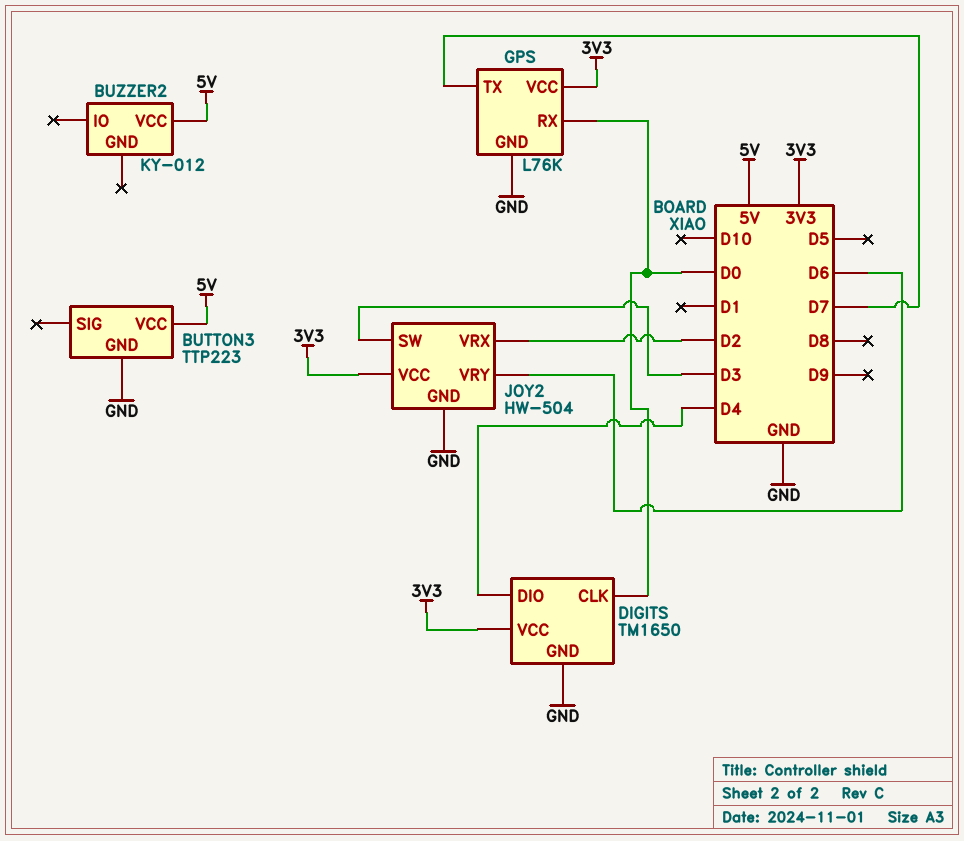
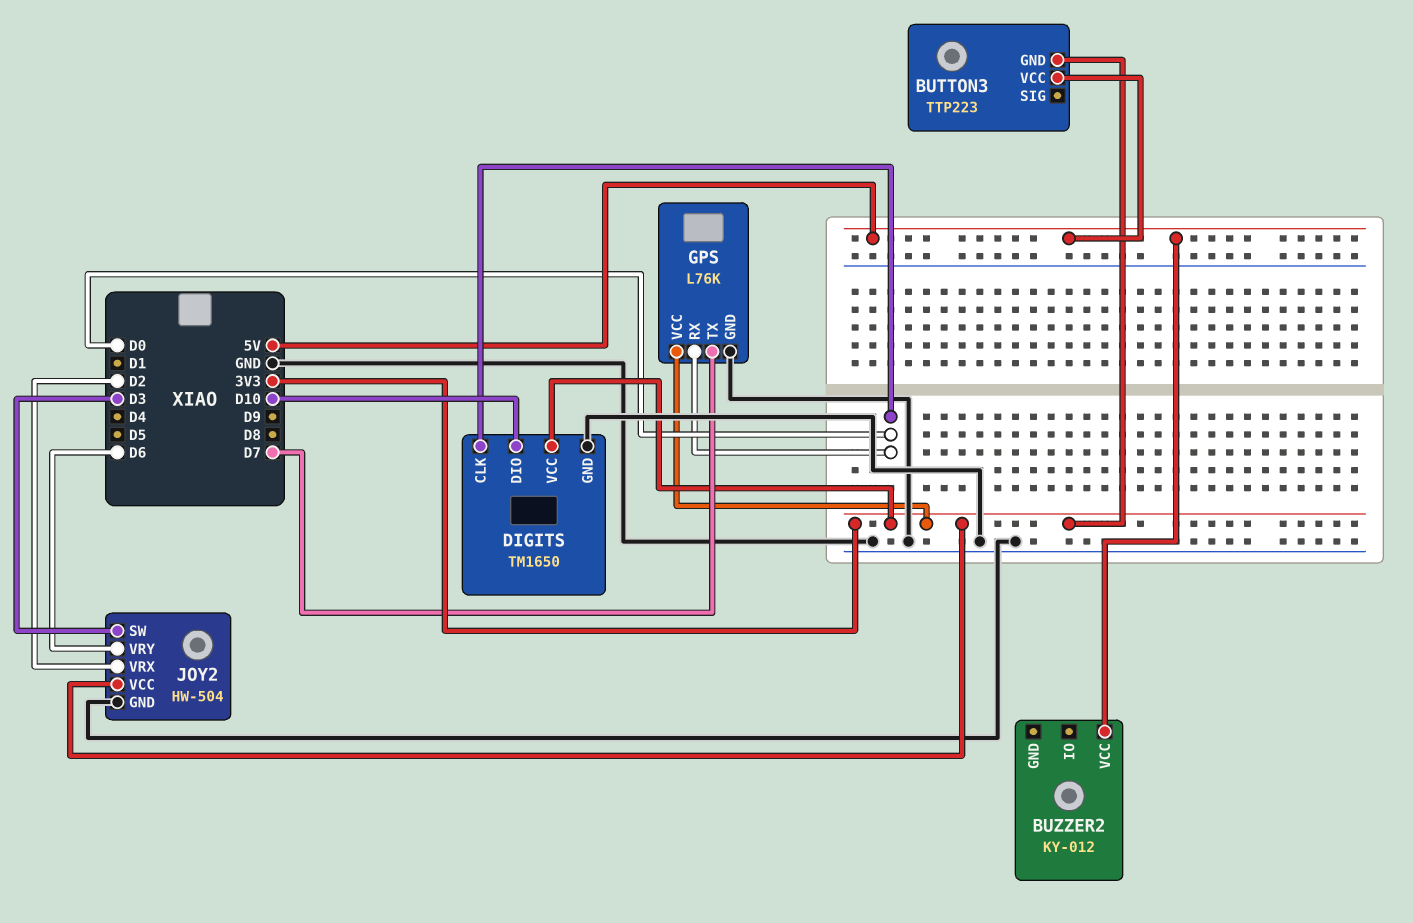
BUTTON3 pin GND: GND -> 3V3
DIGITS pin DIO: D4 -> D10

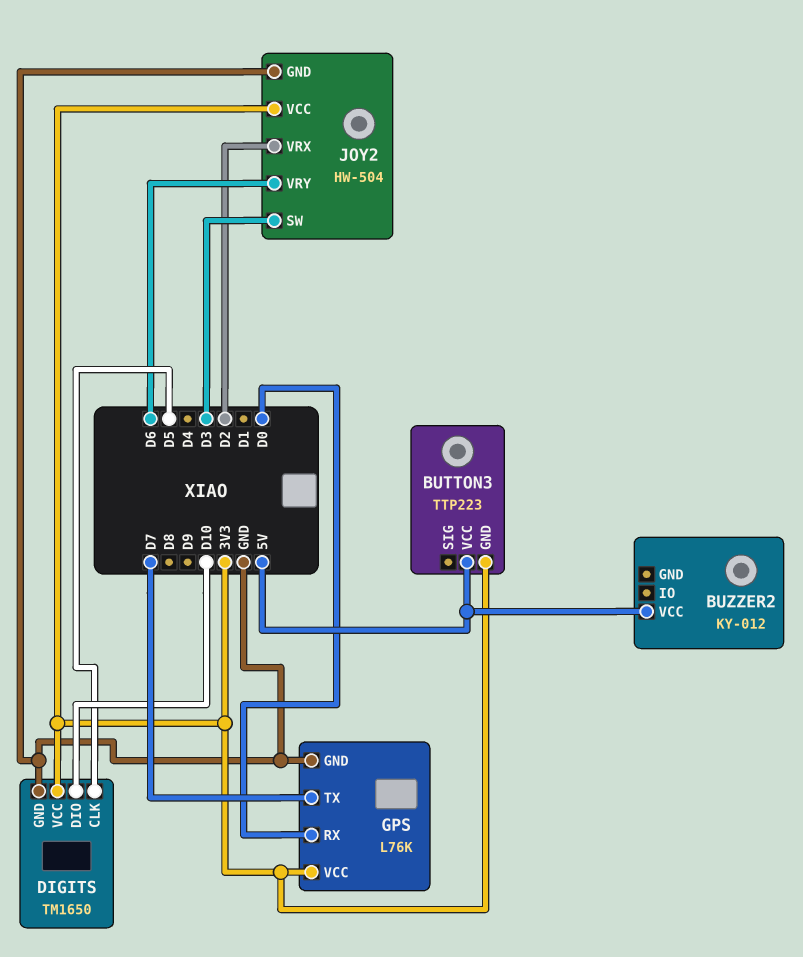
DIGITS pin CLK: D0 -> D5

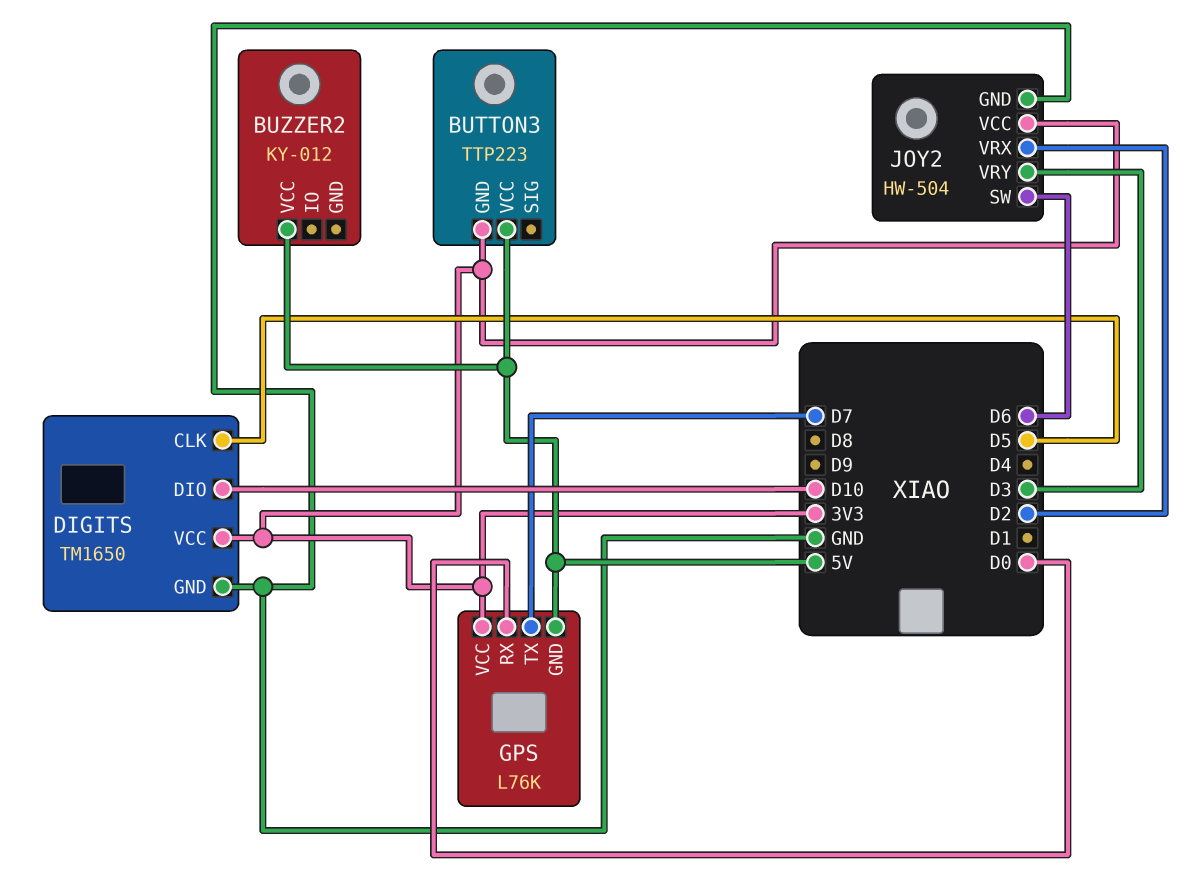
GPS pin GND: GND -> 5V
JOY2 pin SW: D3 -> D6
JOY2 pin VRY: D6 -> D3

